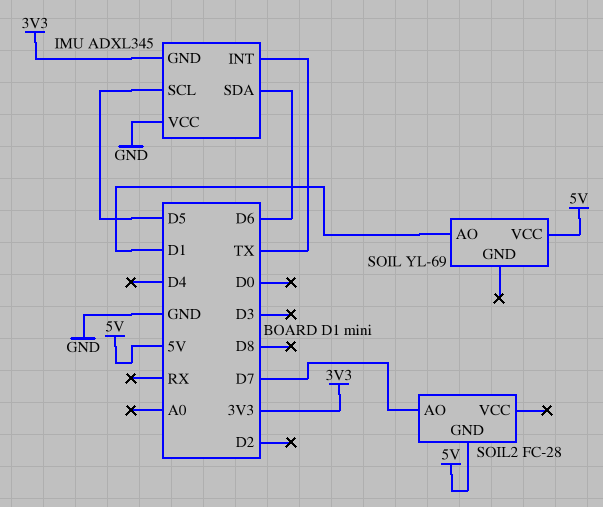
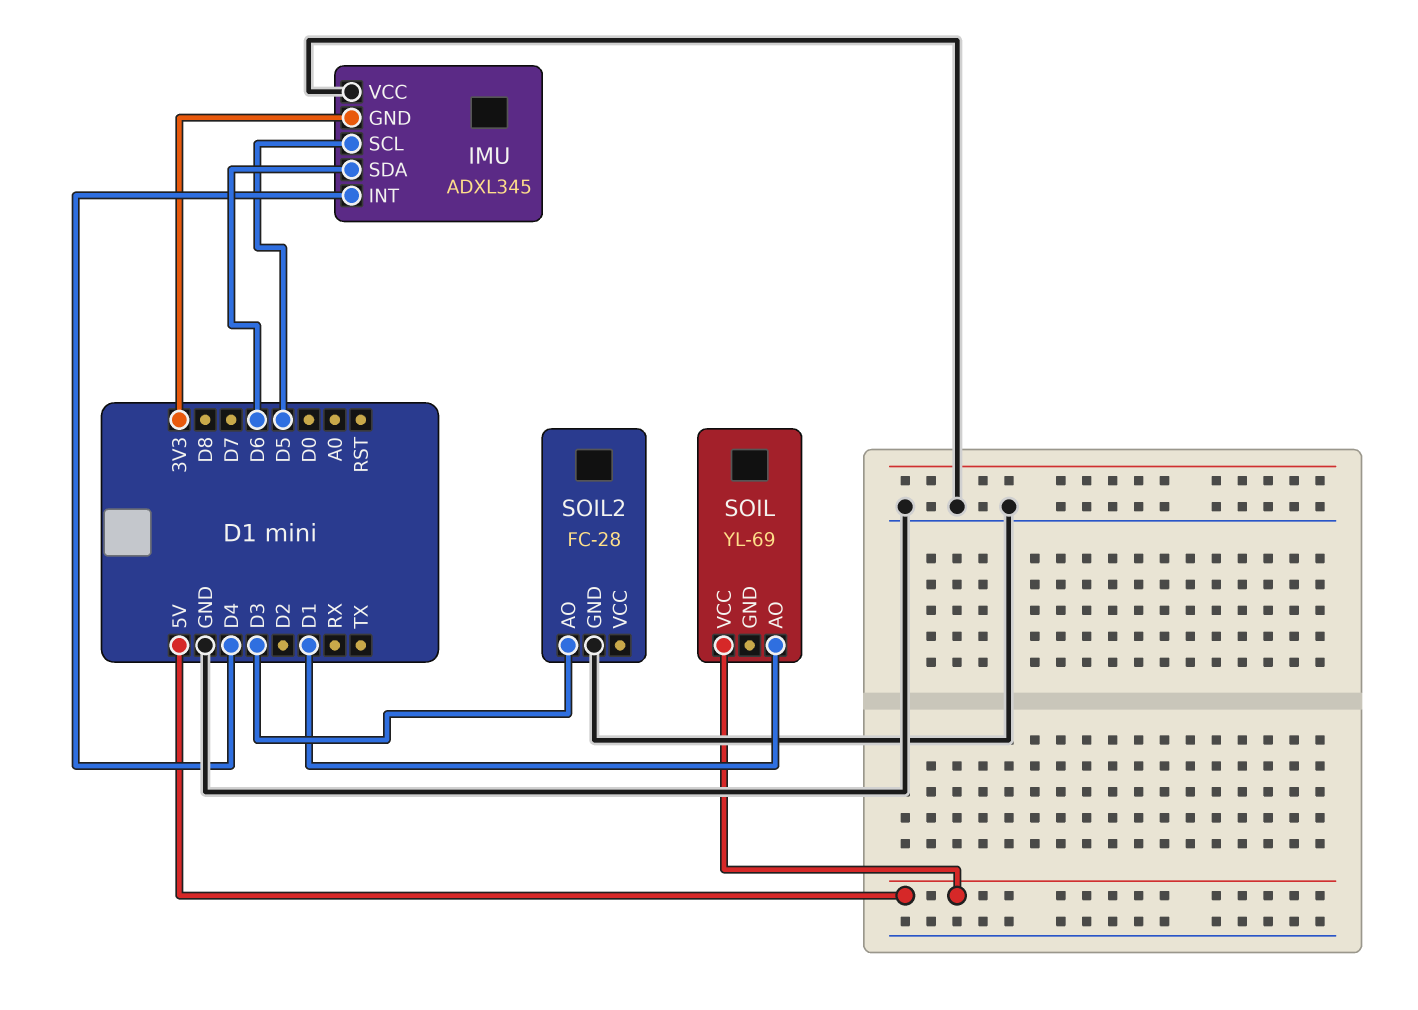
IMU pin INT: TX -> D4
SOIL2 pin AO: D7 -> D3
SOIL2 pin GND: 5V -> GND

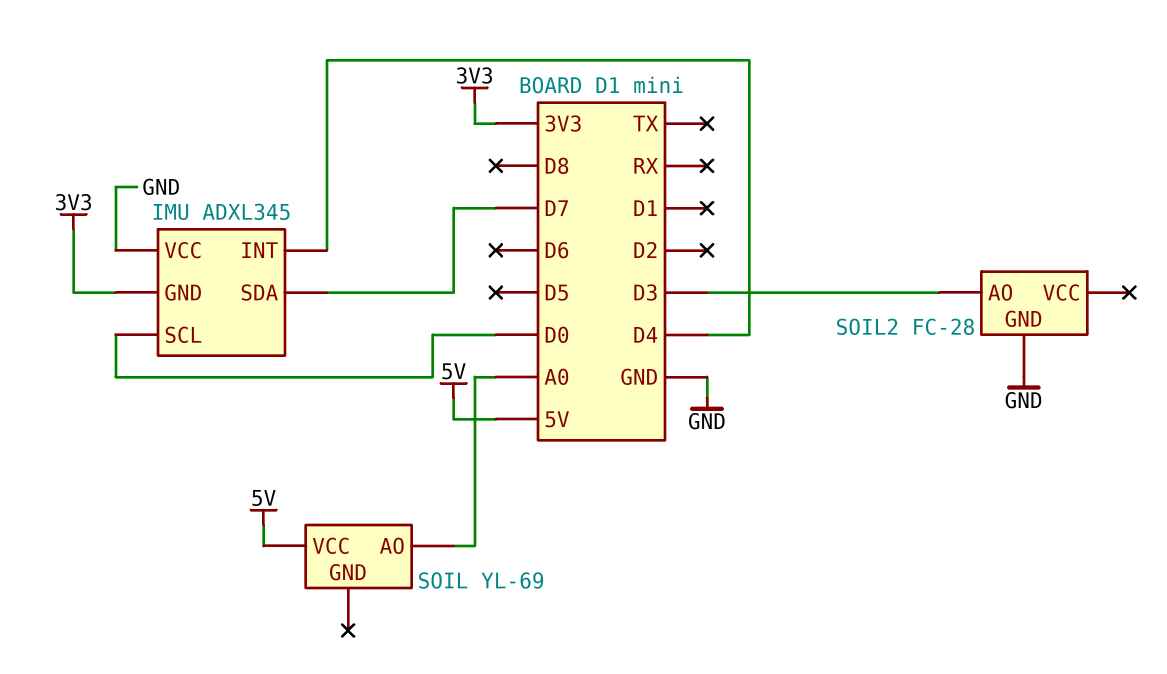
IMU pin SCL: D5 -> D0
IMU pin SDA: D6 -> D7
SOIL pin AO: D1 -> A0

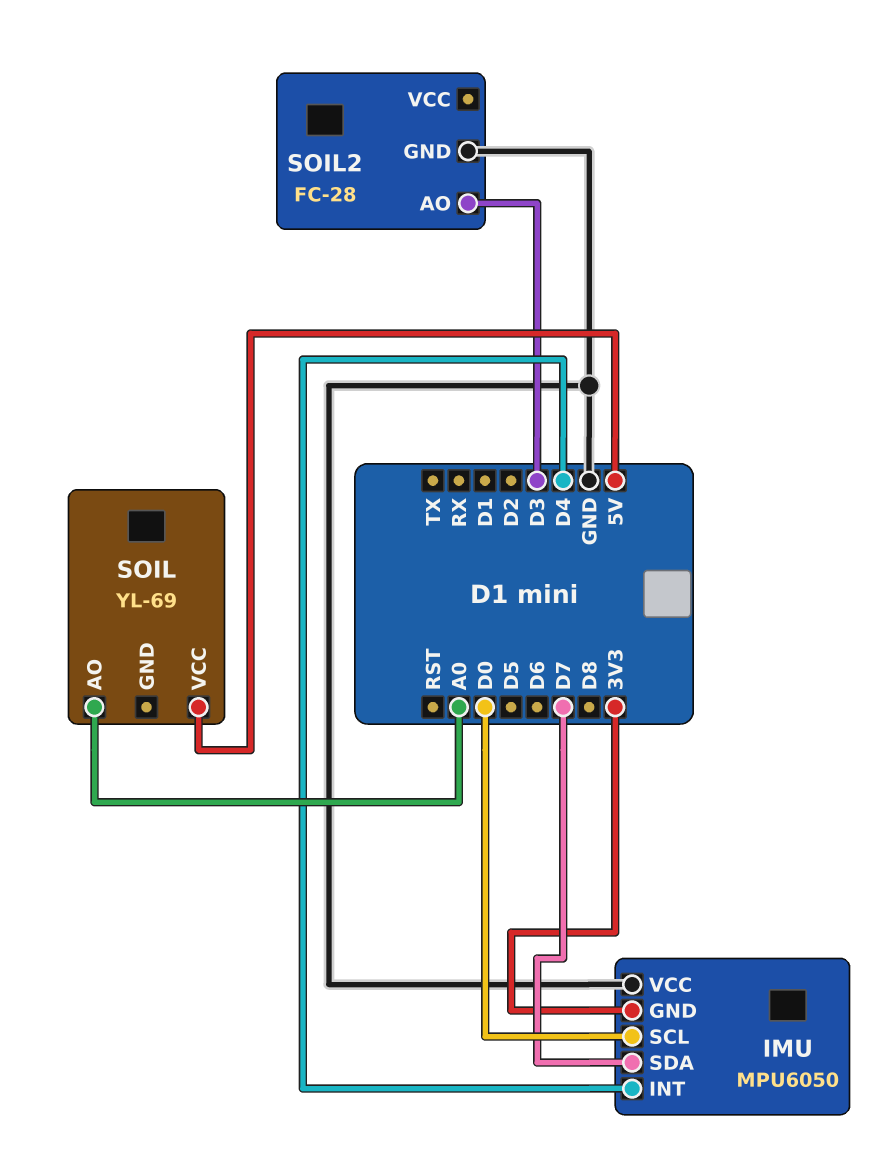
IMU: ADXL345 -> MPU6050

